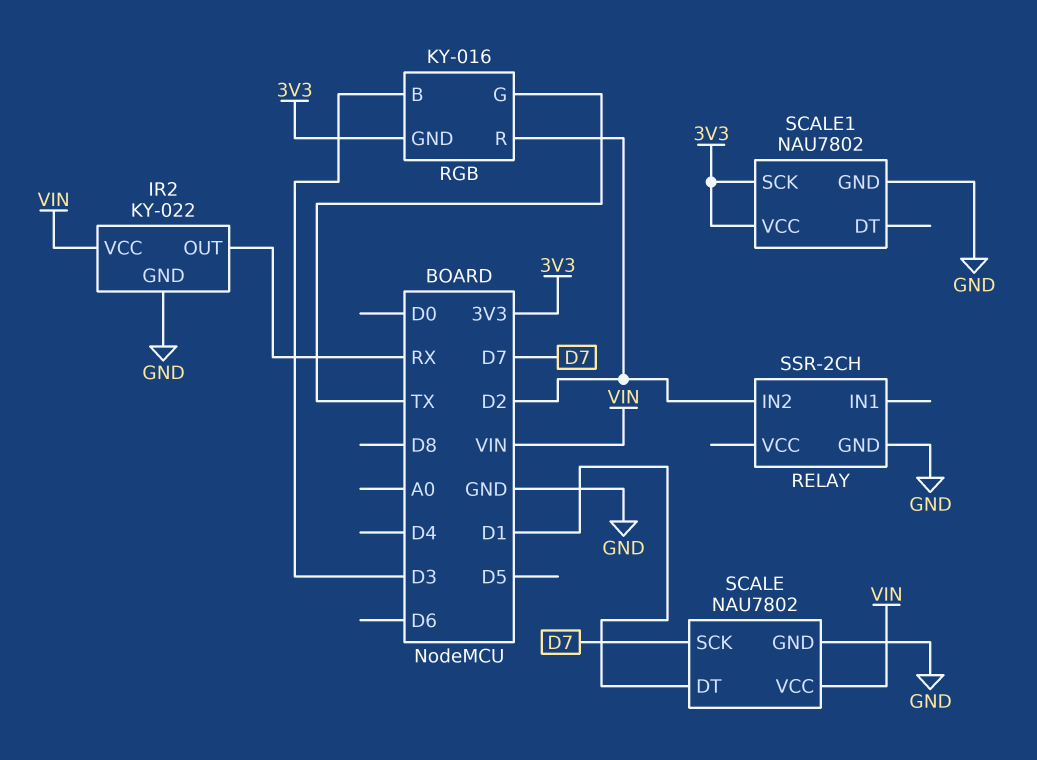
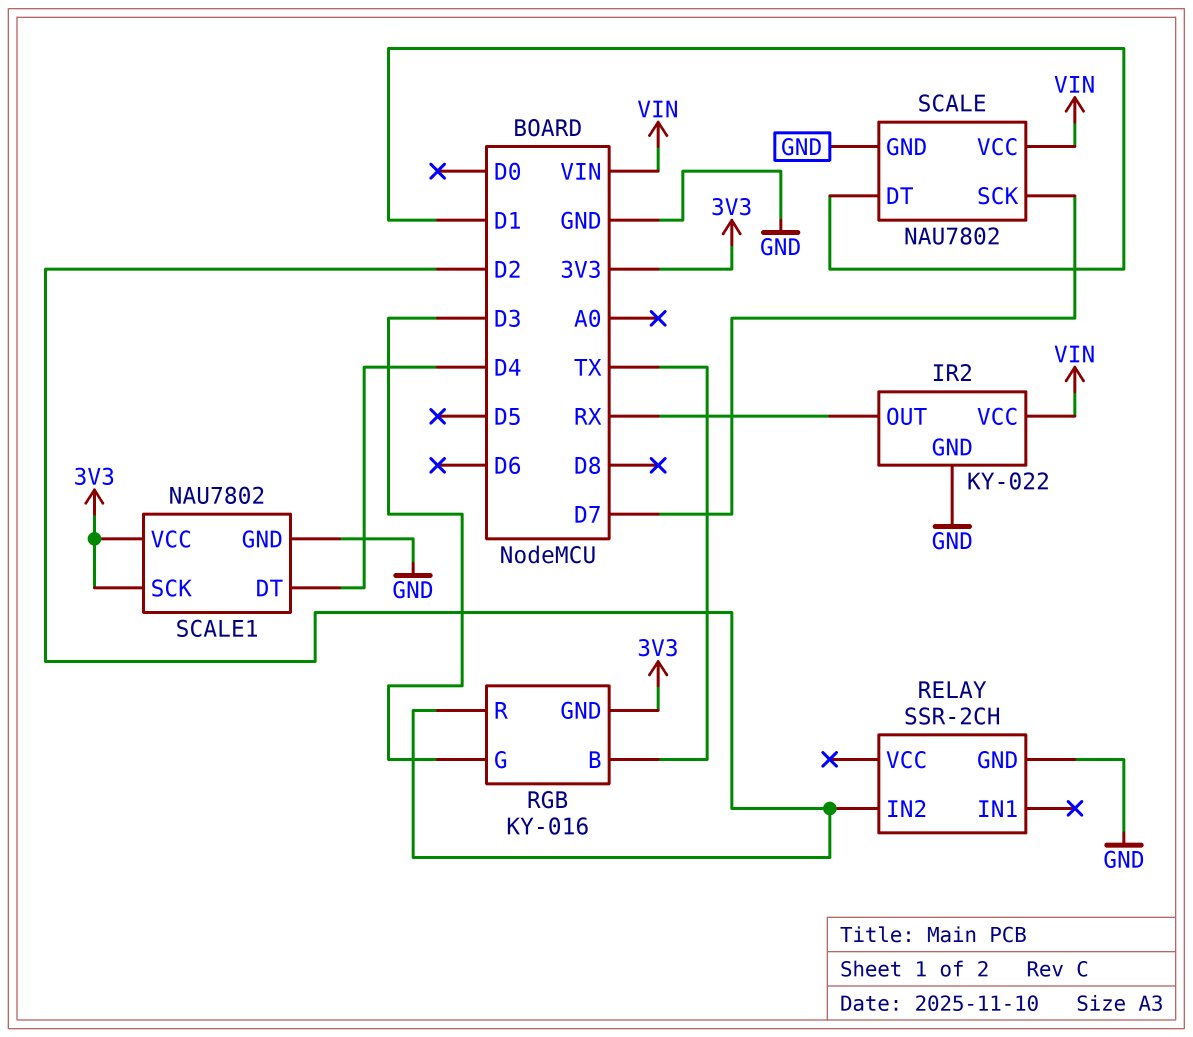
RGB pin B: D3 -> TX
RGB pin G: TX -> D3
SCALE1 pin DT: none -> D4

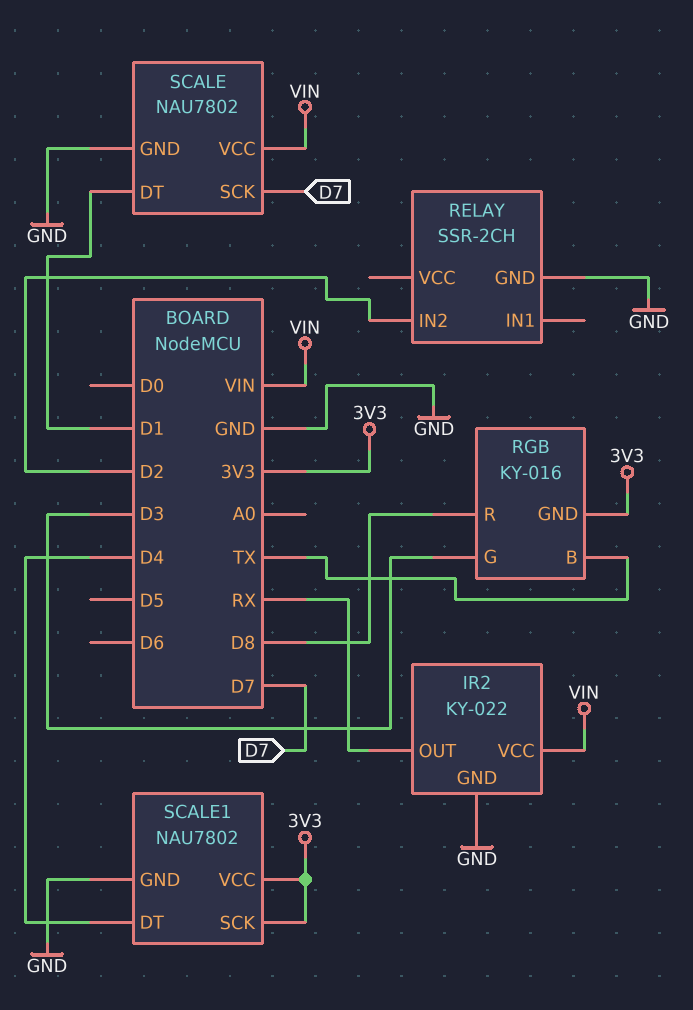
RGB pin R: D2 -> D8

